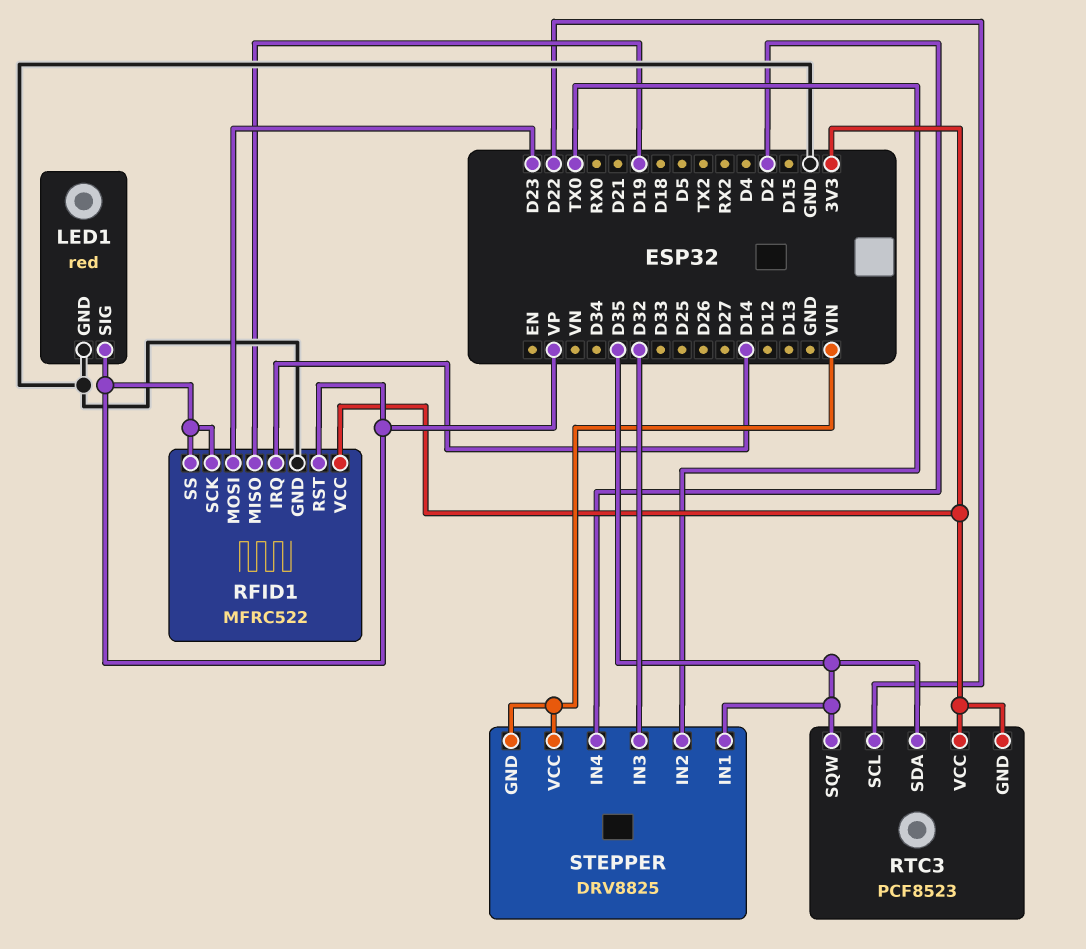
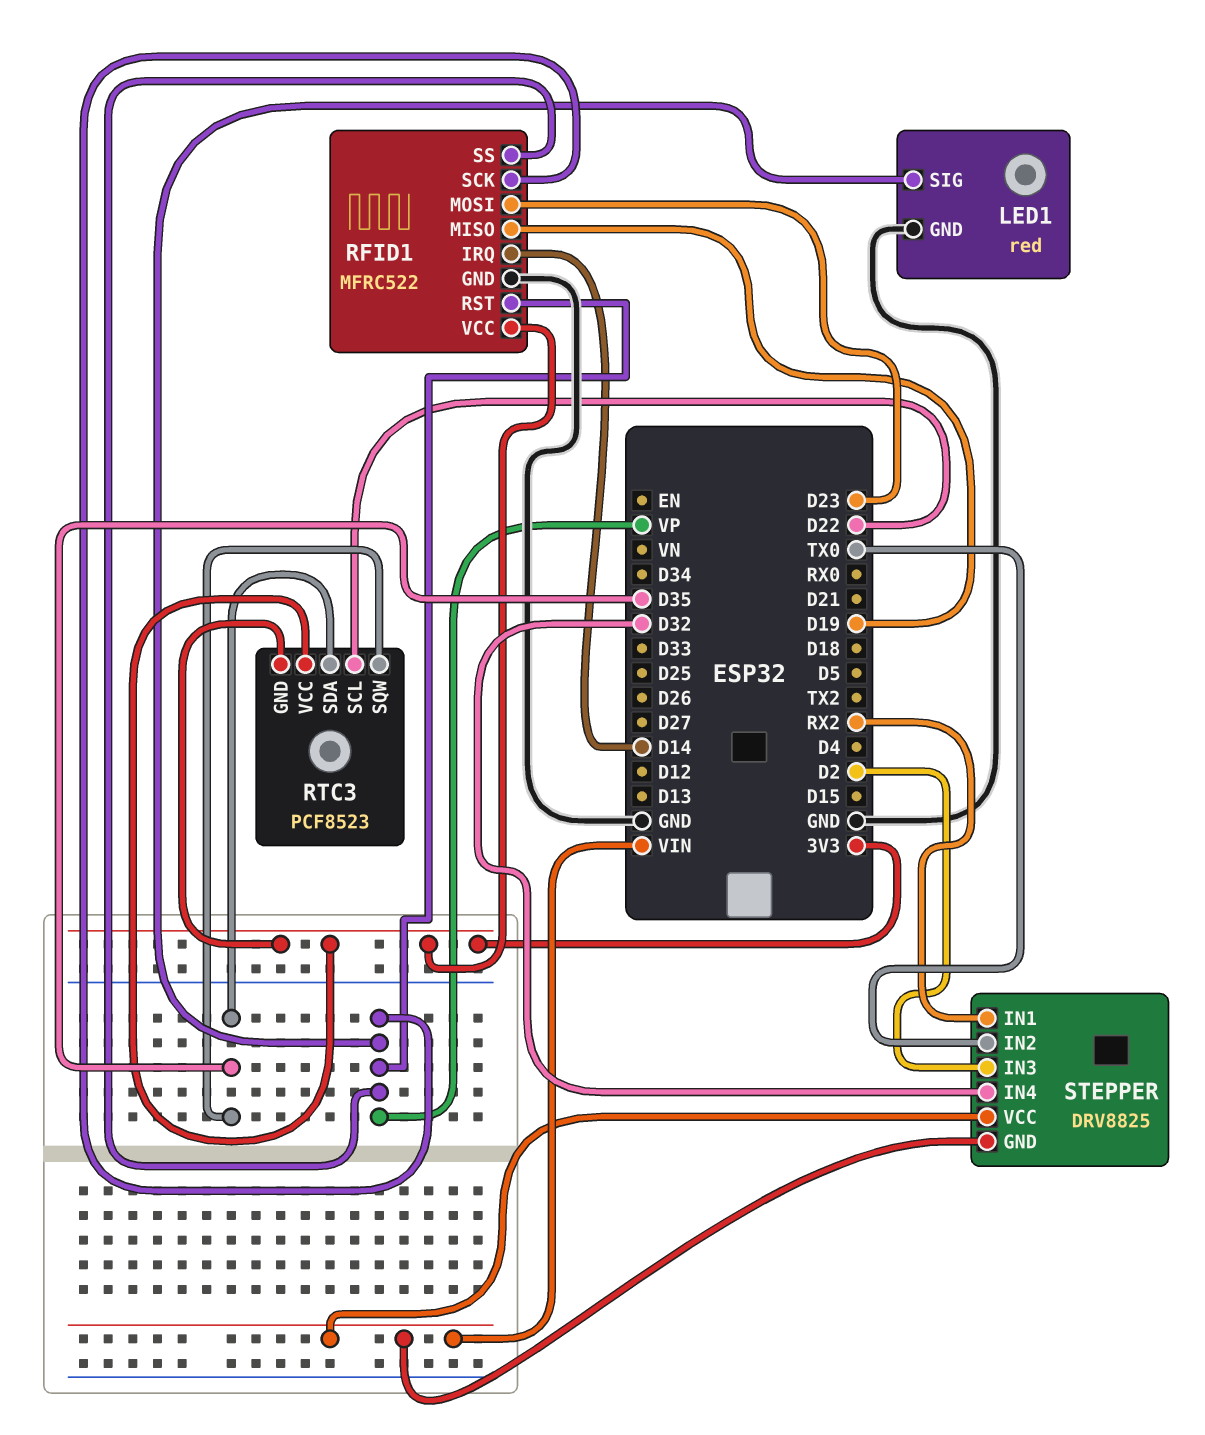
STEPPER pin IN1: D35 -> RX2
STEPPER pin IN3: D32 -> D2
STEPPER pin IN4: D2 -> D32

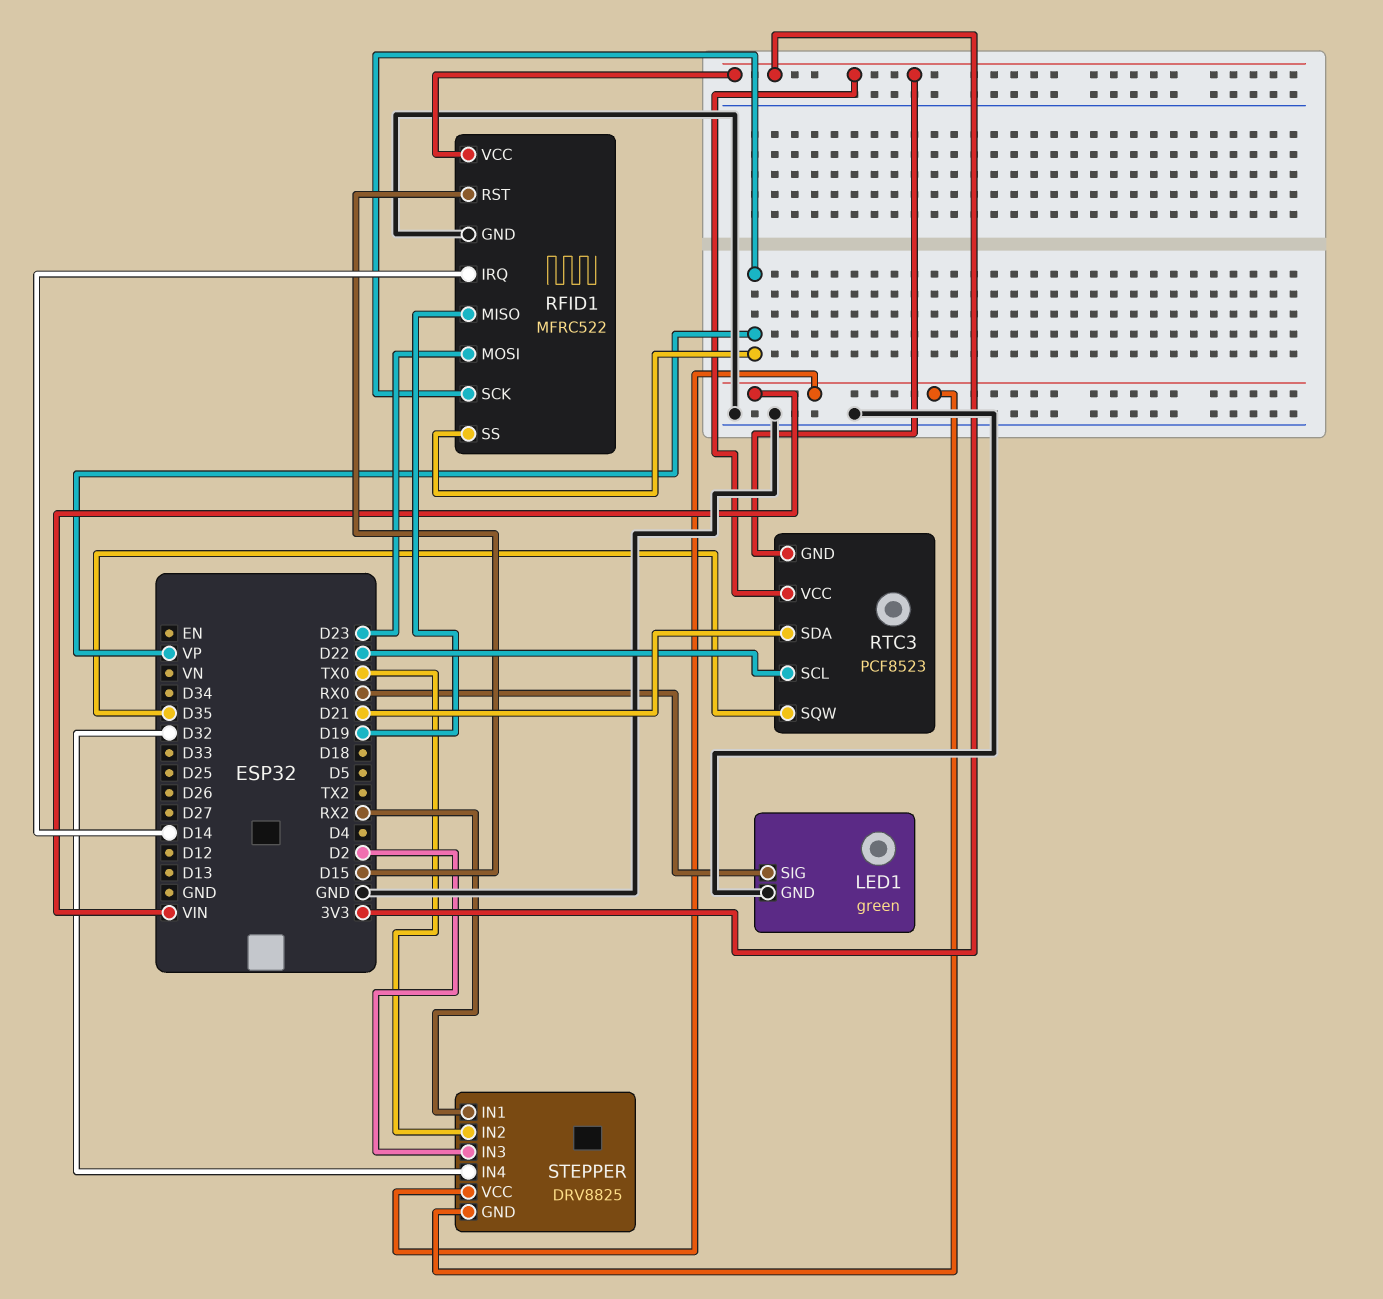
LED1: red -> green
LED1 pin SIG: VP -> RX0
RFID1 pin RST: VP -> D15
RTC3 pin SDA: D35 -> D21

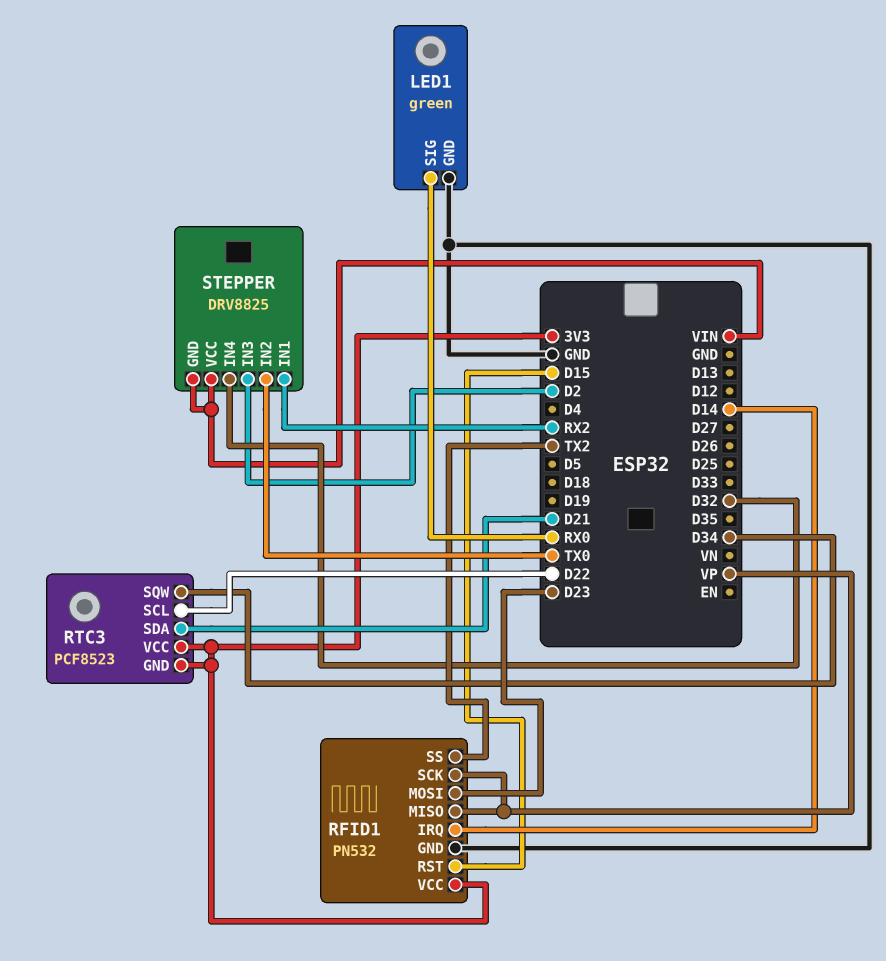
RFID1: MFRC522 -> PN532
RFID1 pin MISO: D19 -> VP
RFID1 pin SS: VP -> TX2
RTC3 pin SQW: D35 -> D34

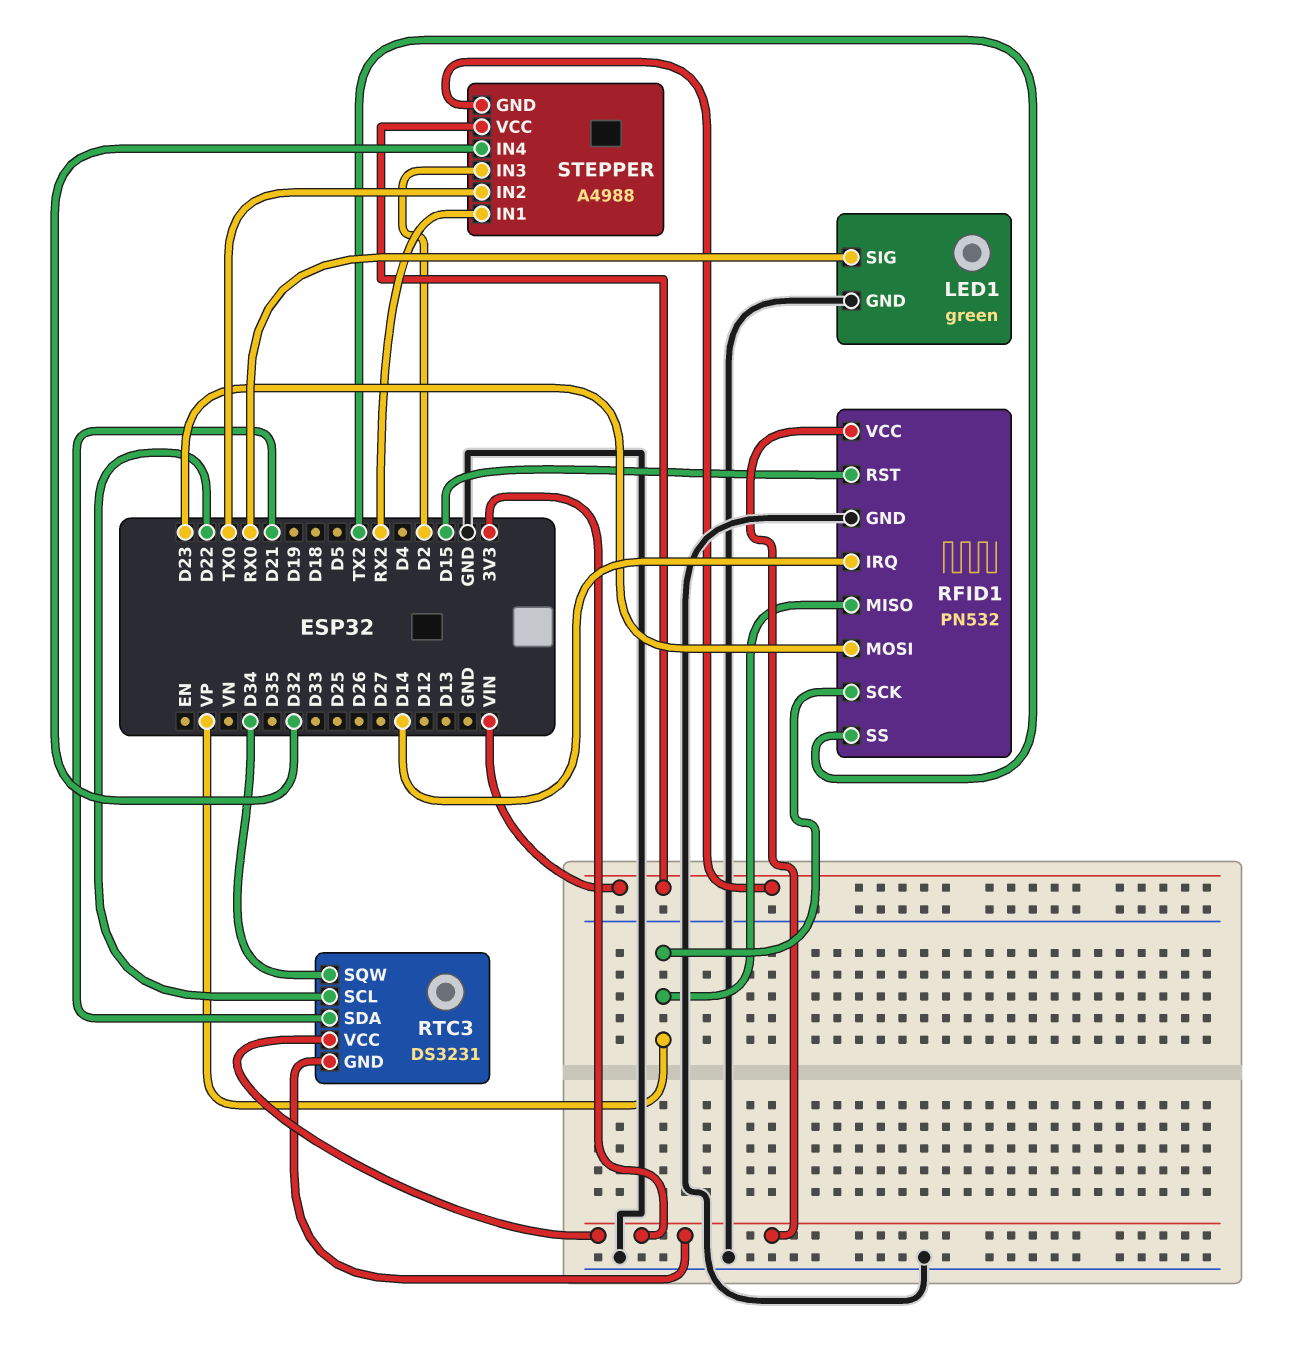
RTC3: PCF8523 -> DS3231
STEPPER: DRV8825 -> A4988

